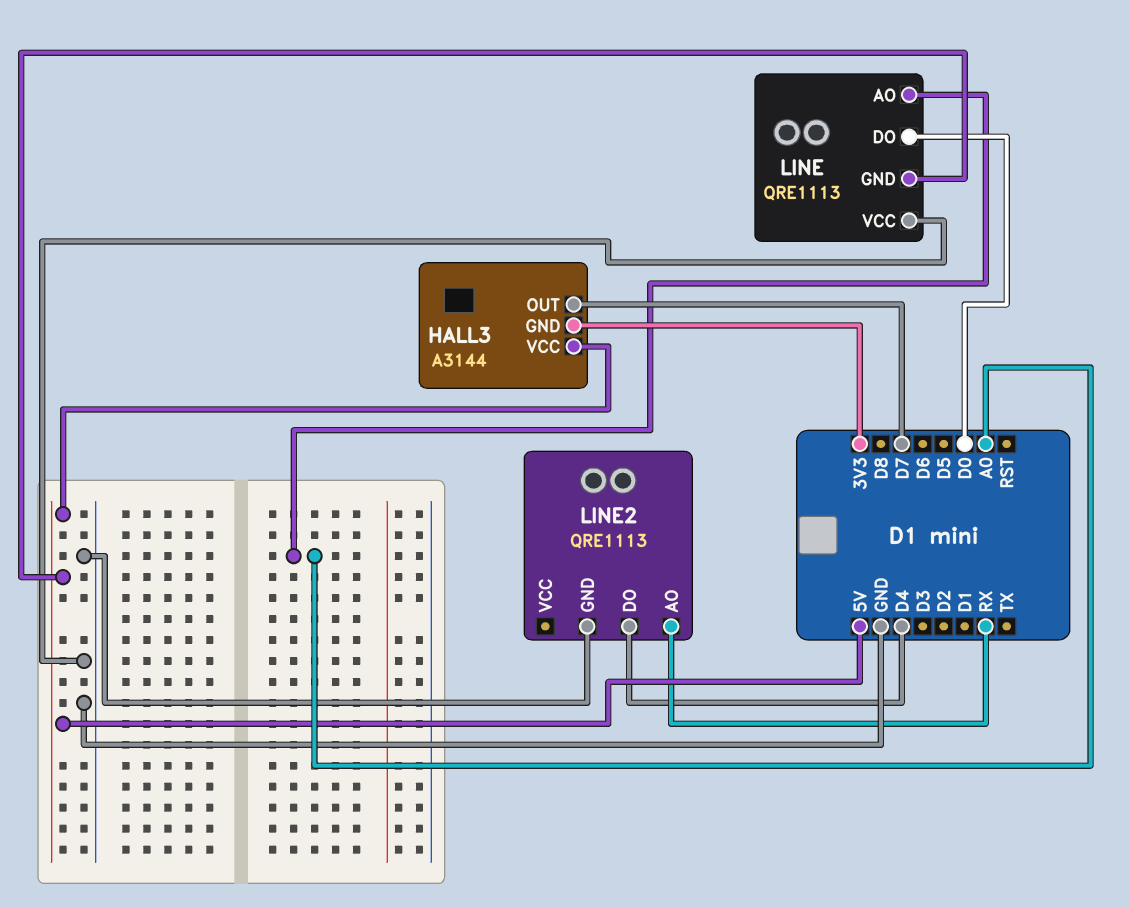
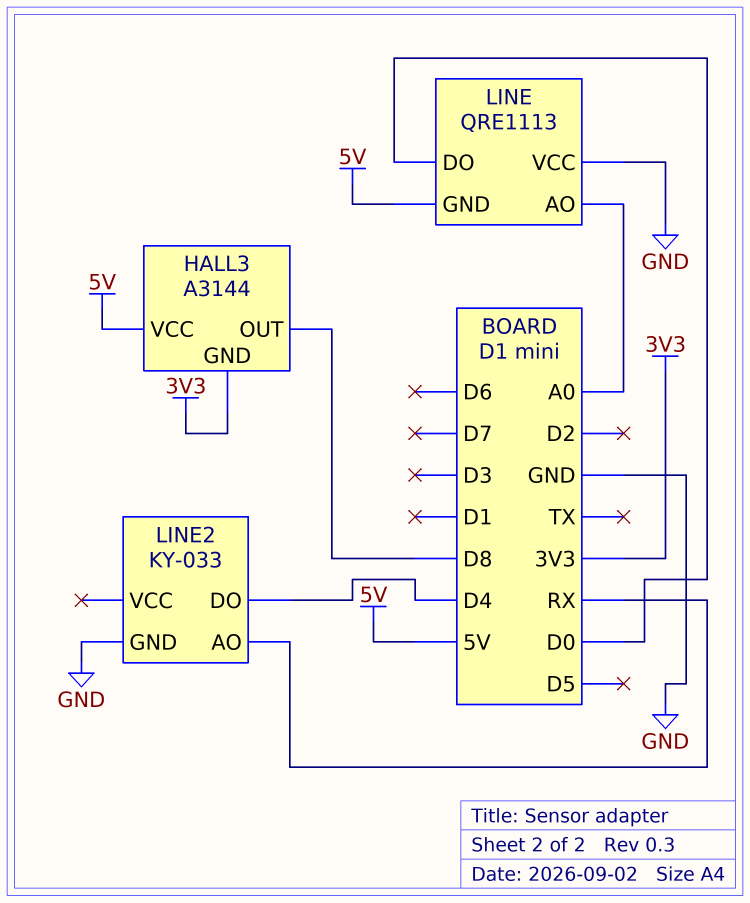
HALL3 pin OUT: D7 -> D8
LINE2: QRE1113 -> KY-033

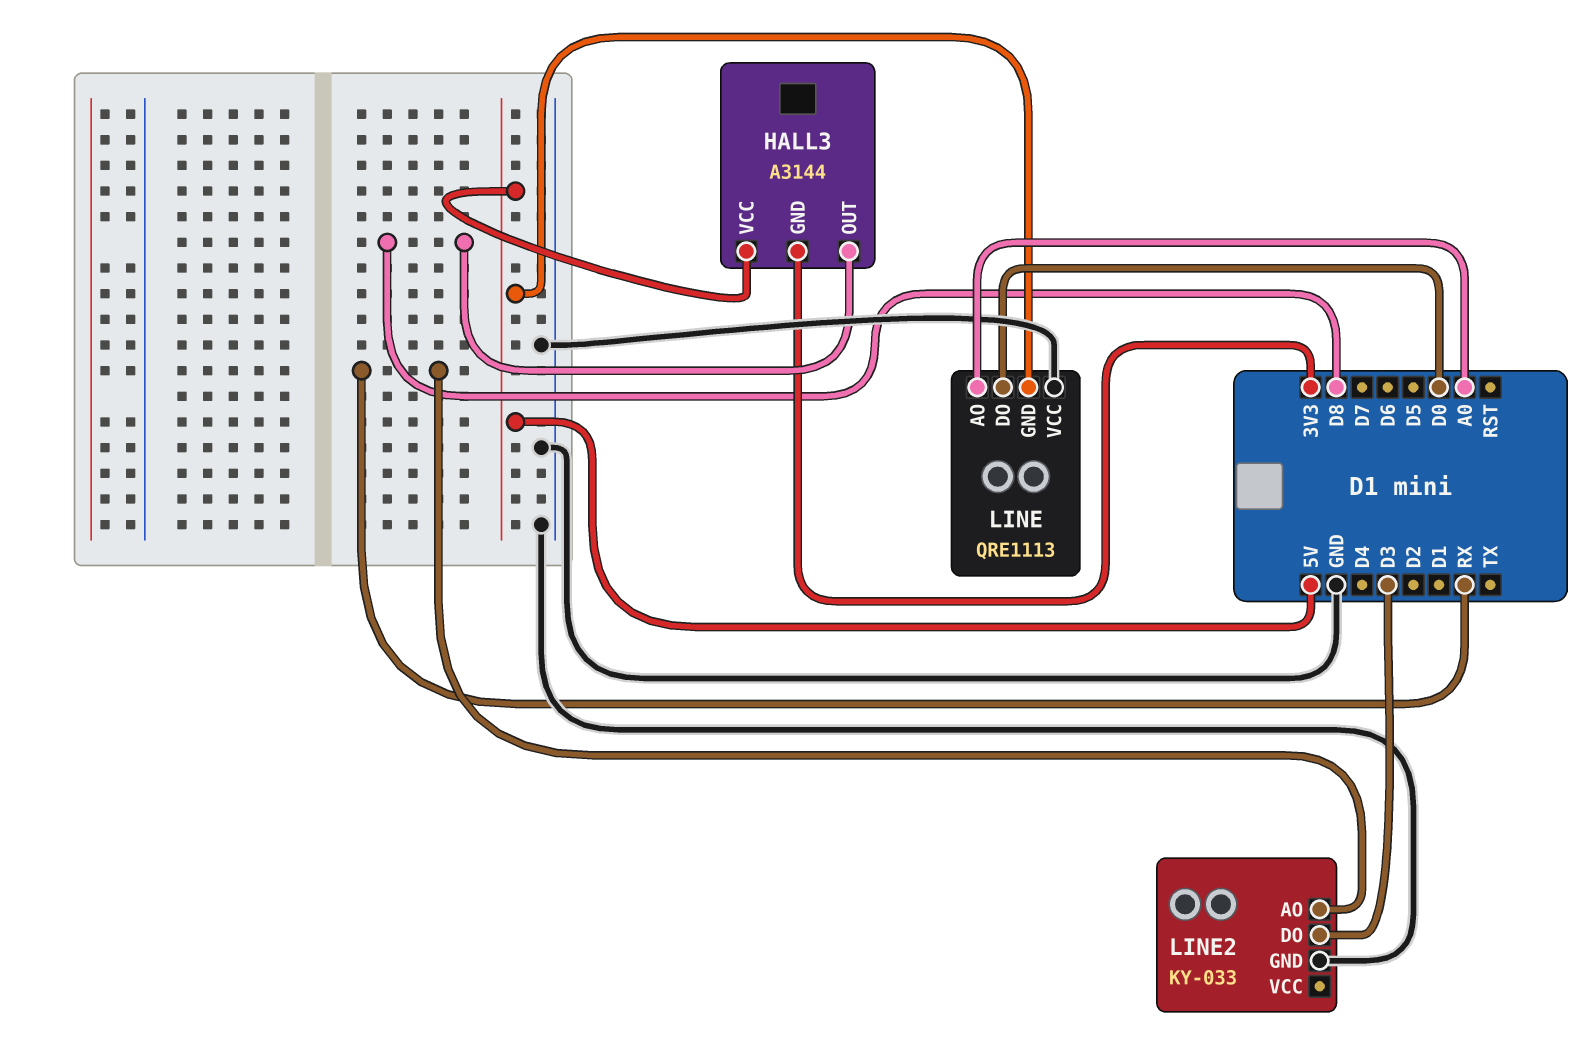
LINE2 pin DO: D4 -> D3

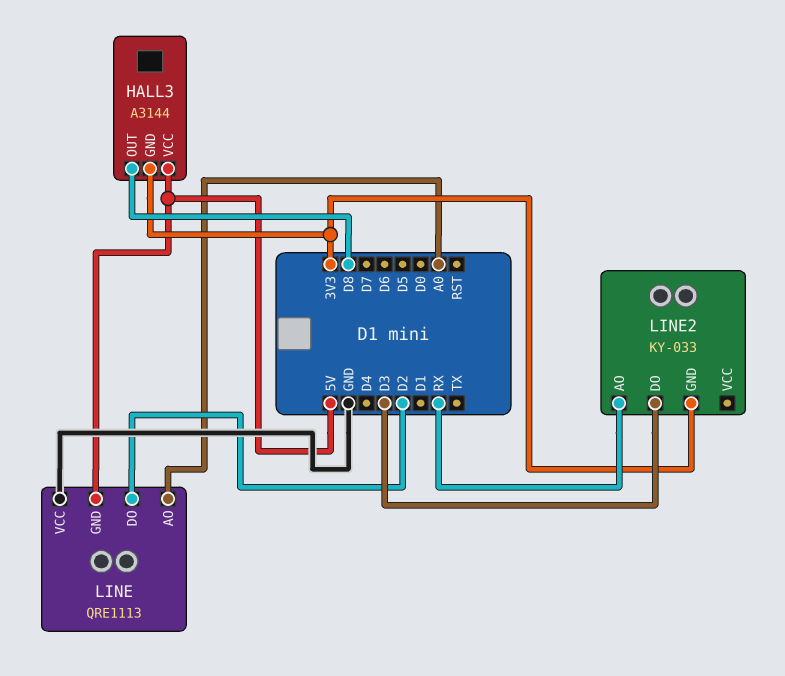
LINE pin DO: D0 -> D2
LINE2 pin GND: GND -> 3V3

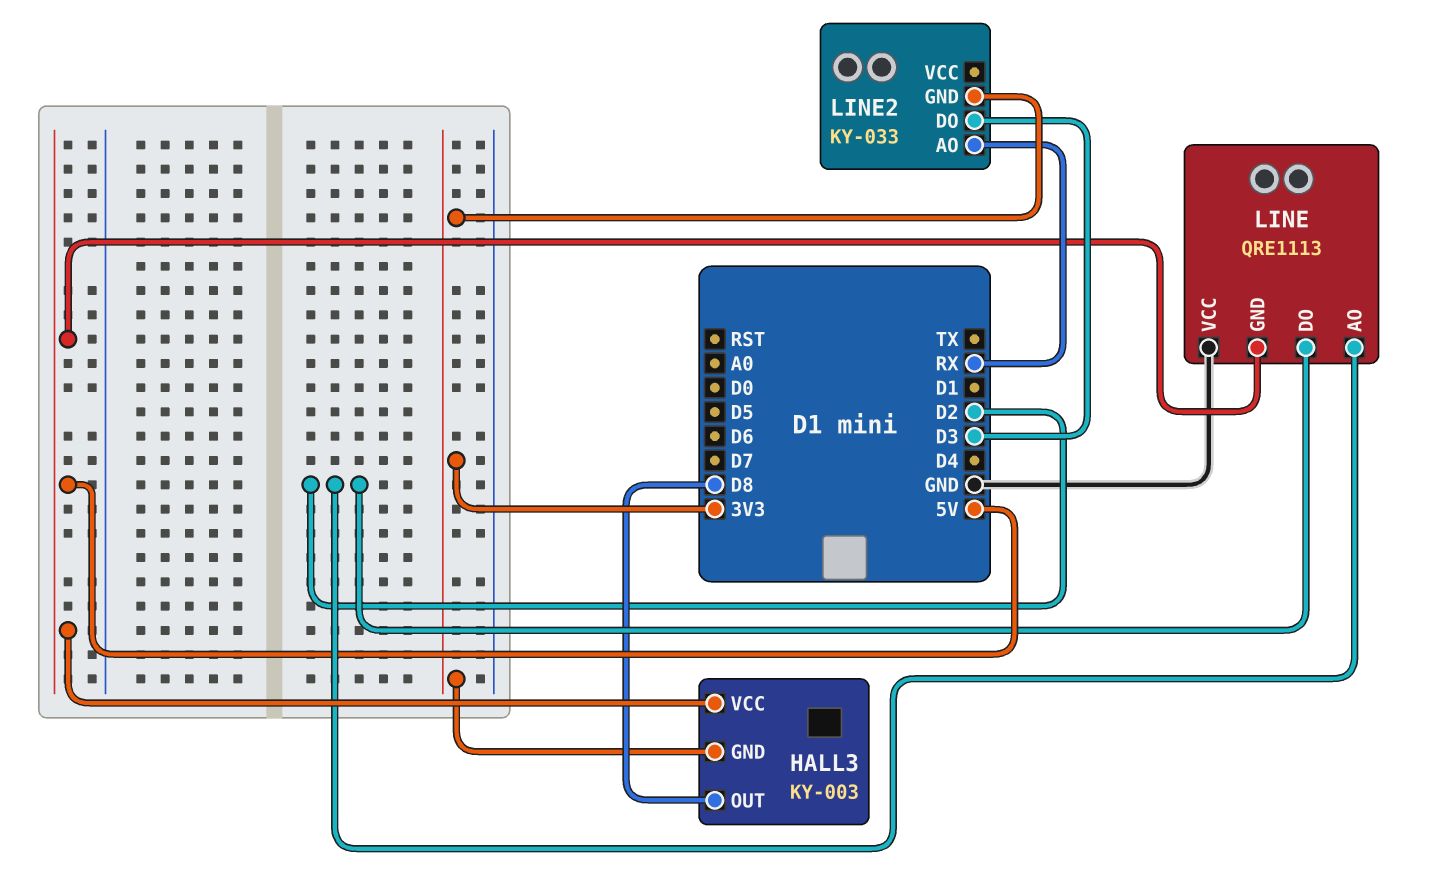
HALL3: A3144 -> KY-003
LINE pin AO: A0 -> D2

